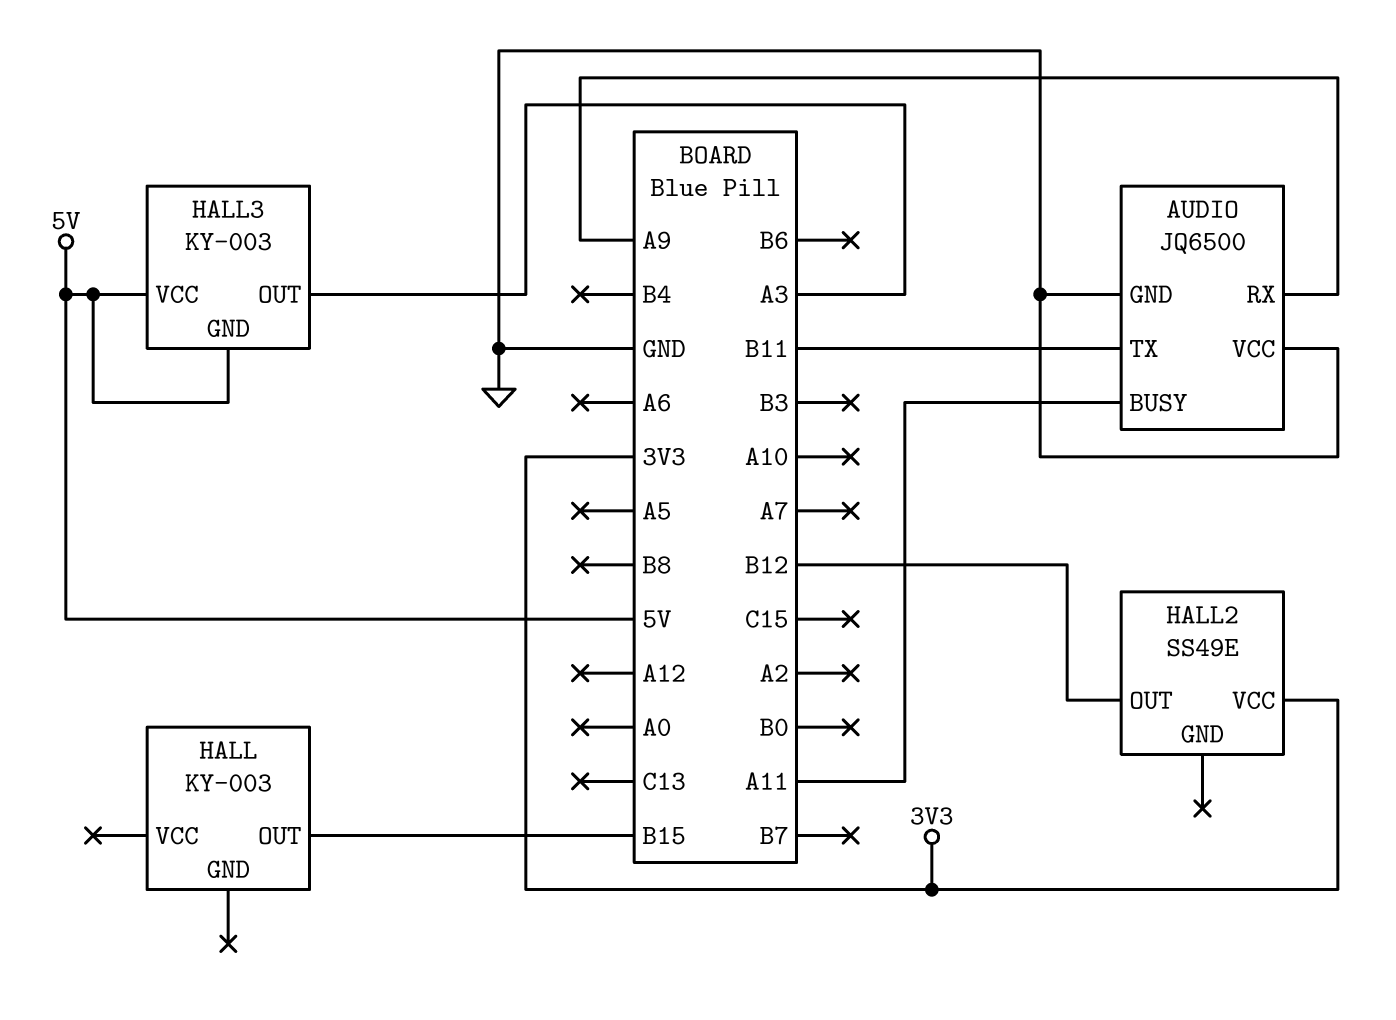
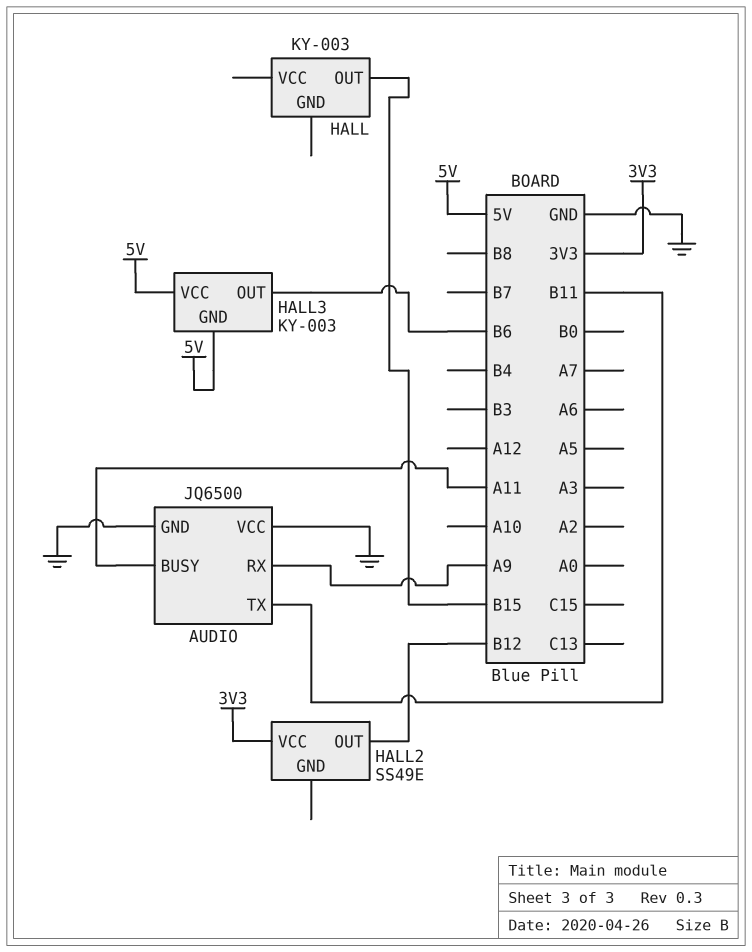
HALL3 pin OUT: A3 -> B6

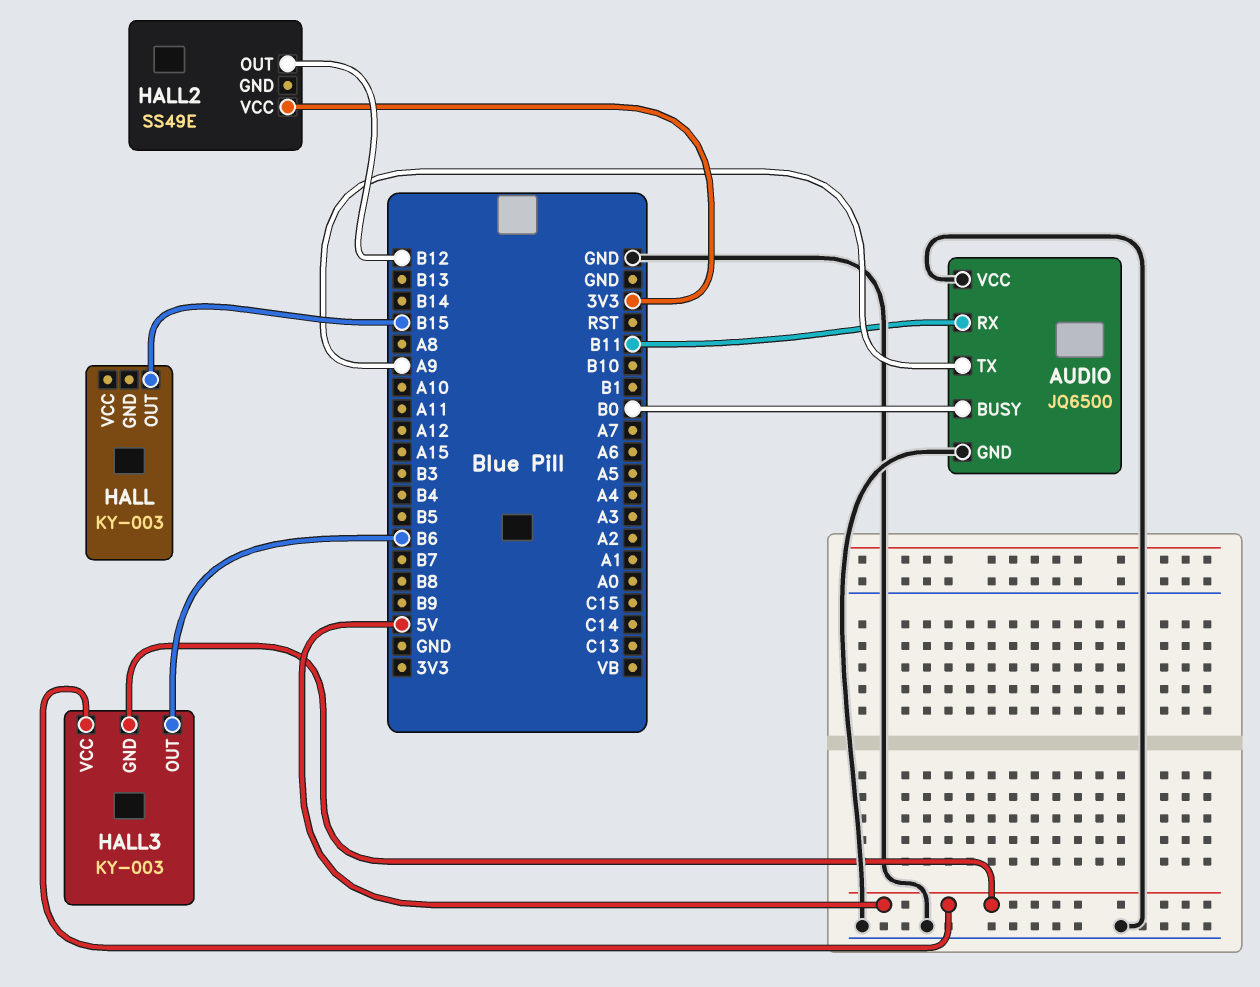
AUDIO pin BUSY: A11 -> B0
AUDIO pin RX: A9 -> B11
AUDIO pin TX: B11 -> A9

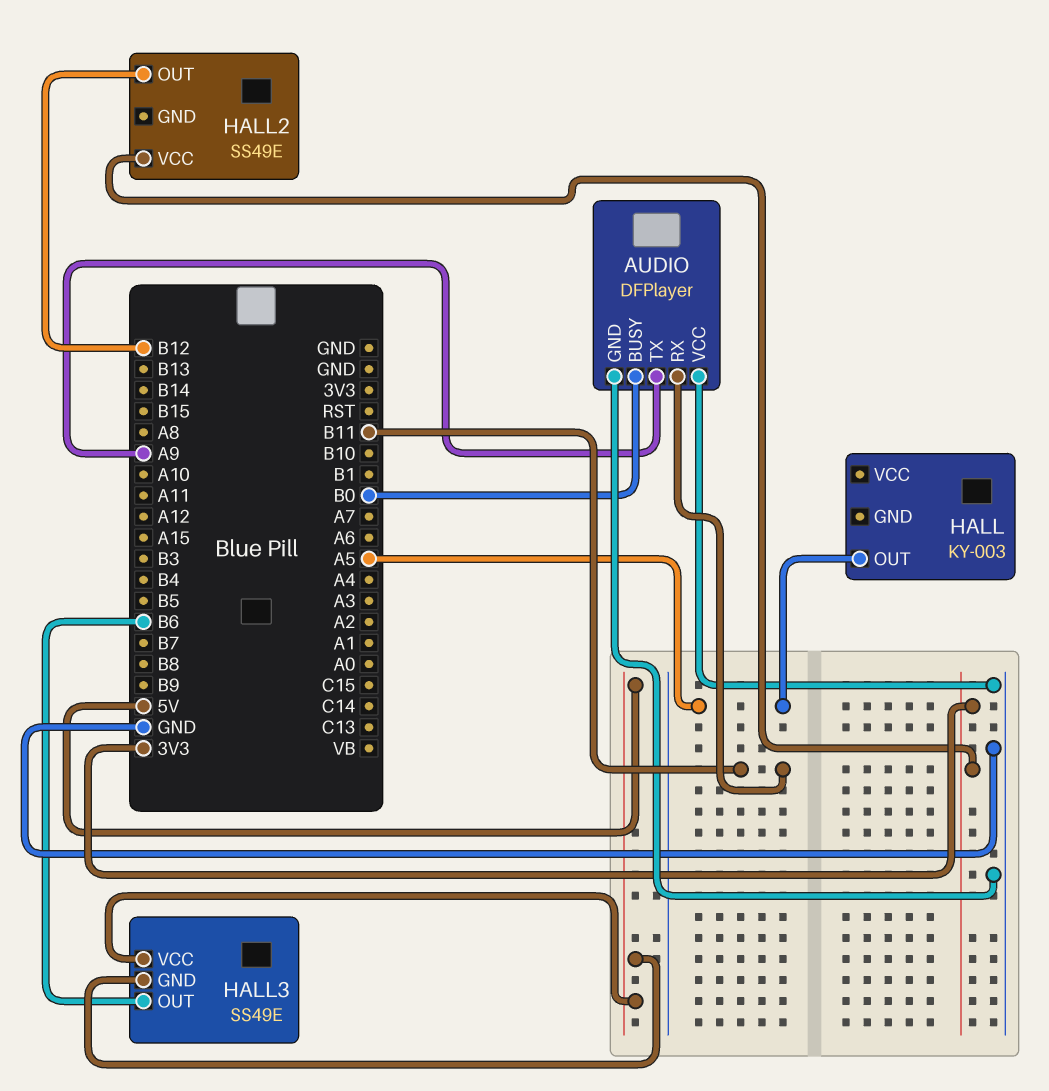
AUDIO: JQ6500 -> DFPlayer
HALL pin OUT: B15 -> A5
HALL3: KY-003 -> SS49E

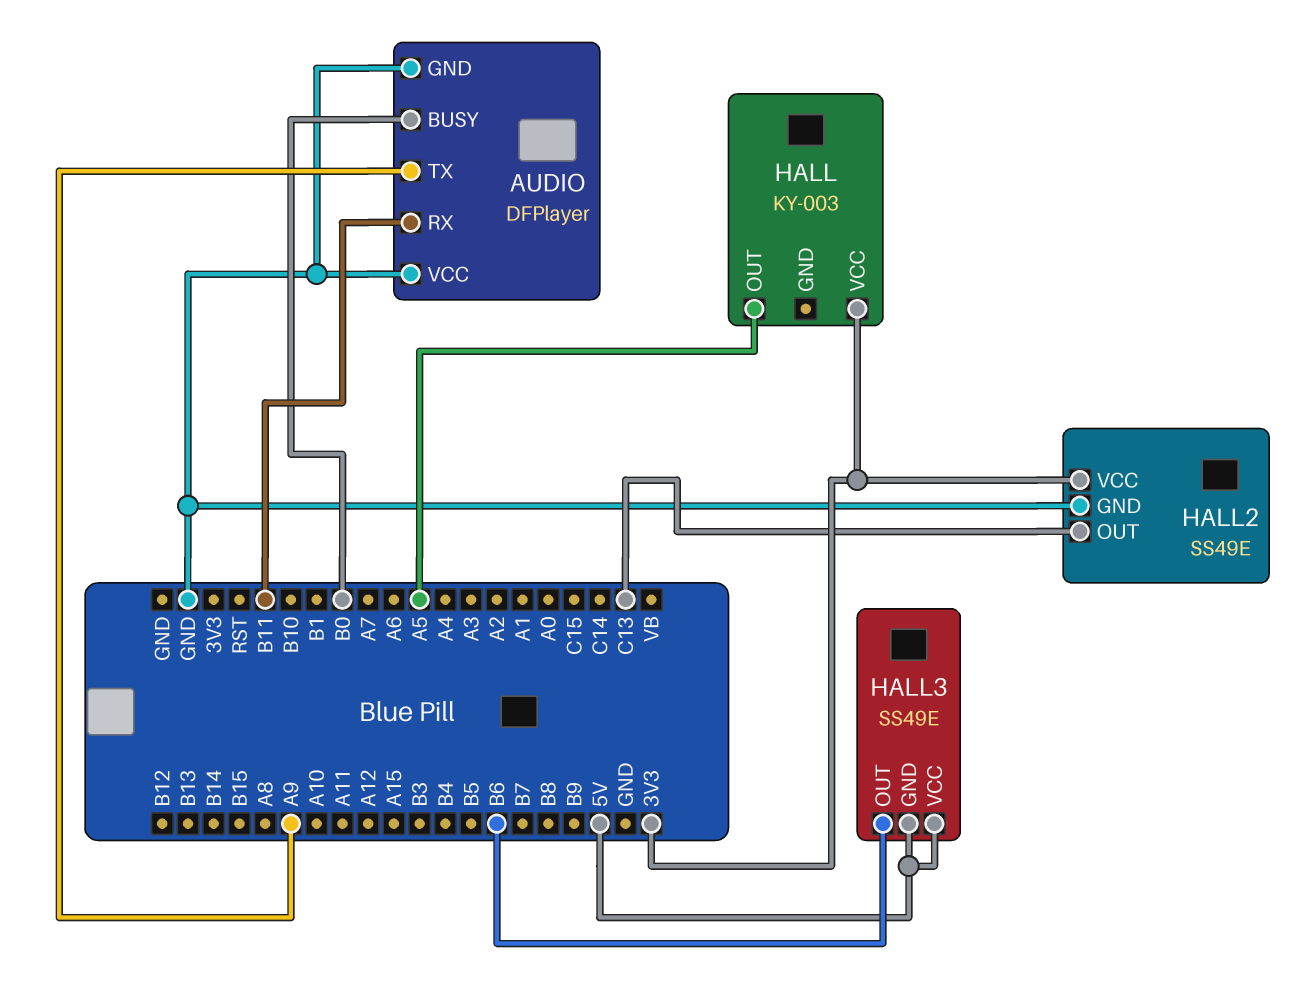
HALL pin VCC: none -> 3V3
HALL2 pin GND: none -> GND
HALL2 pin OUT: B12 -> C13

